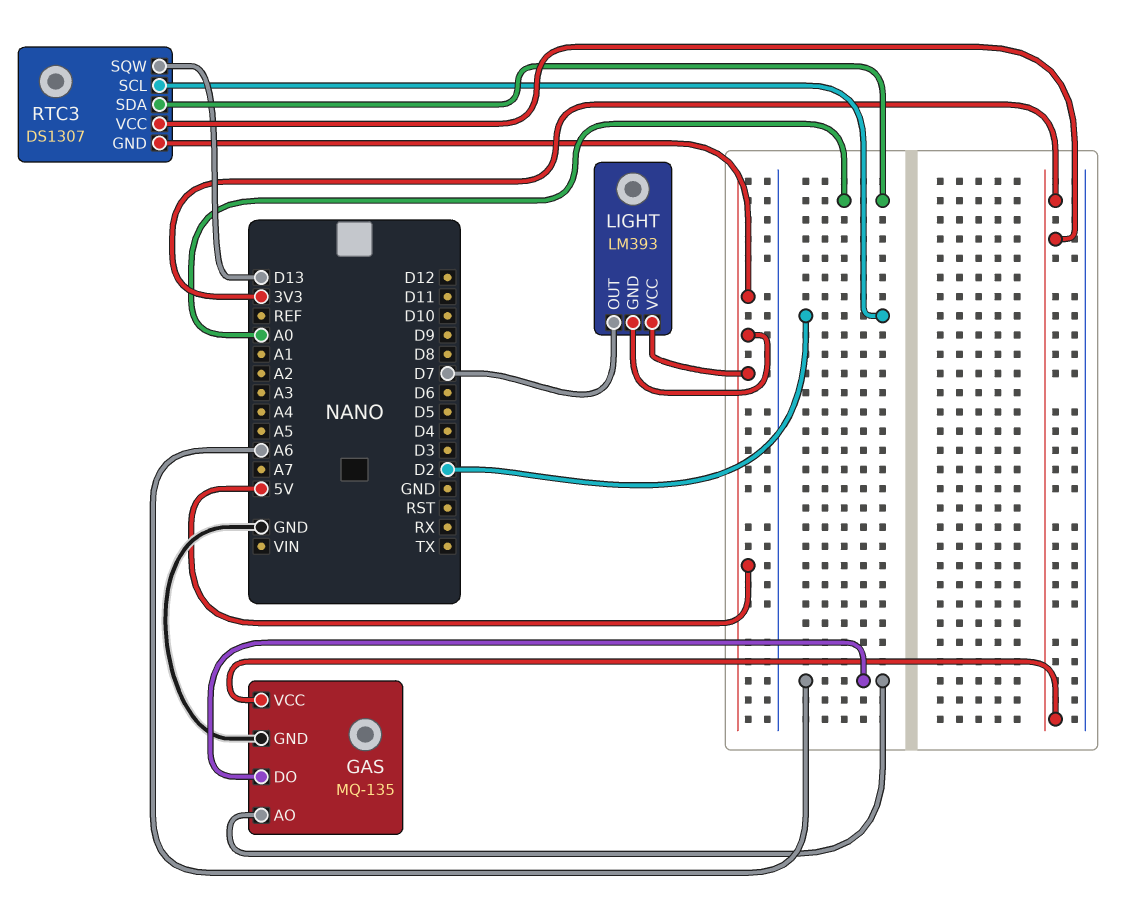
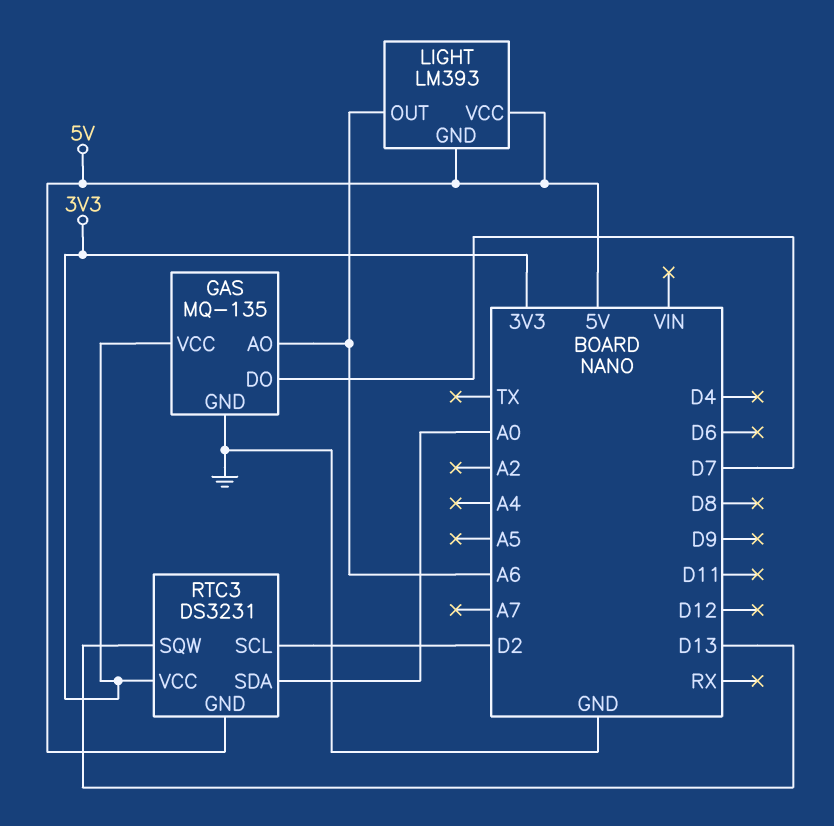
GAS pin DO: A6 -> D7
LIGHT pin OUT: D7 -> A6
RTC3: DS1307 -> DS3231

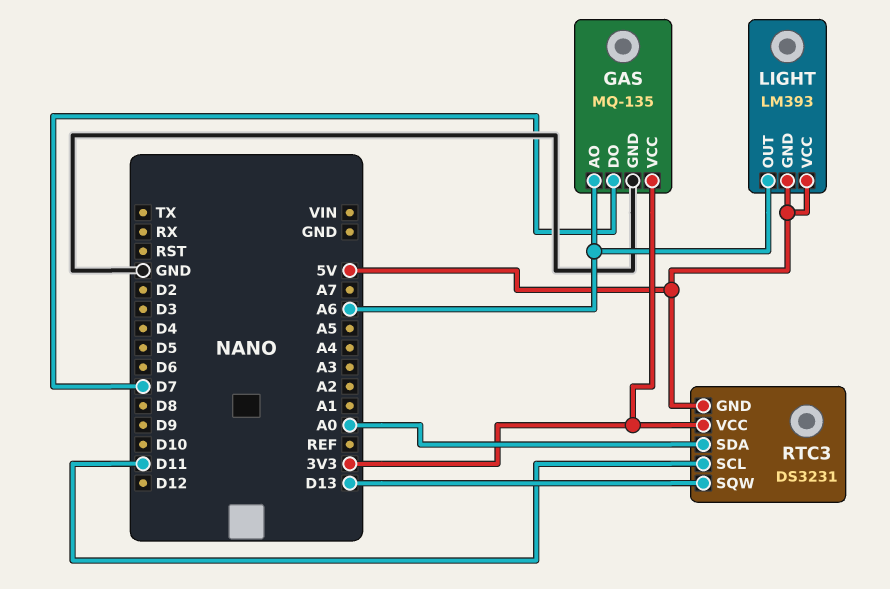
RTC3 pin SCL: D2 -> D11

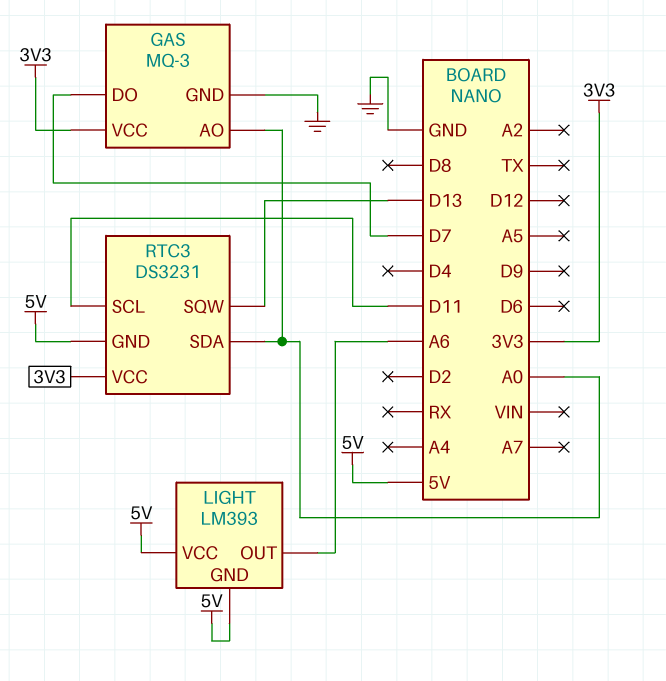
GAS: MQ-135 -> MQ-3
GAS pin AO: A6 -> A0

